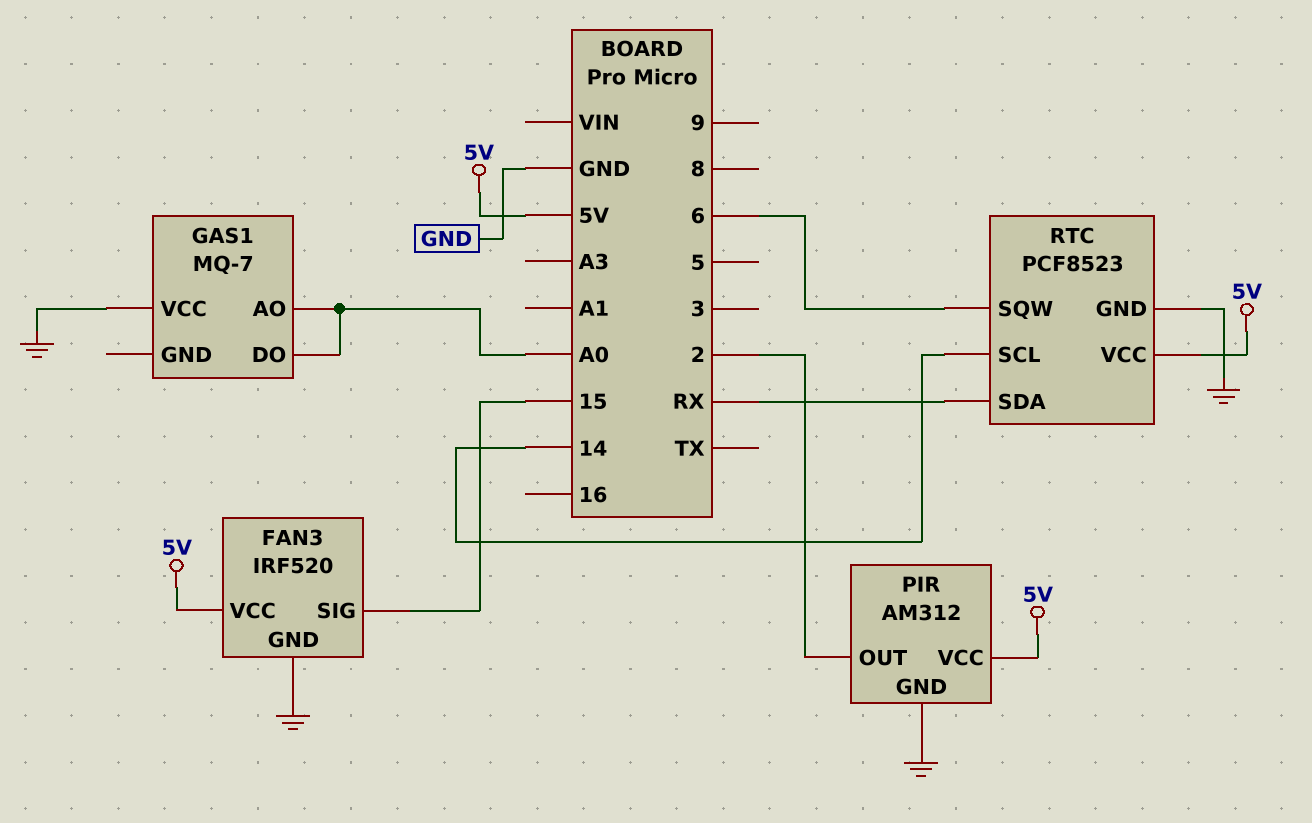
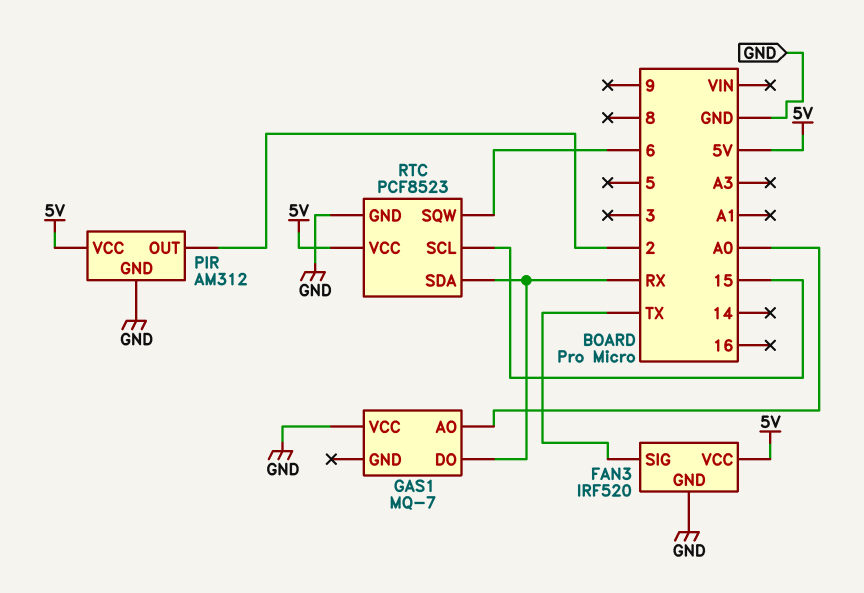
FAN3 pin SIG: 15 -> TX
GAS1 pin DO: A0 -> RX
RTC pin SCL: 14 -> 15

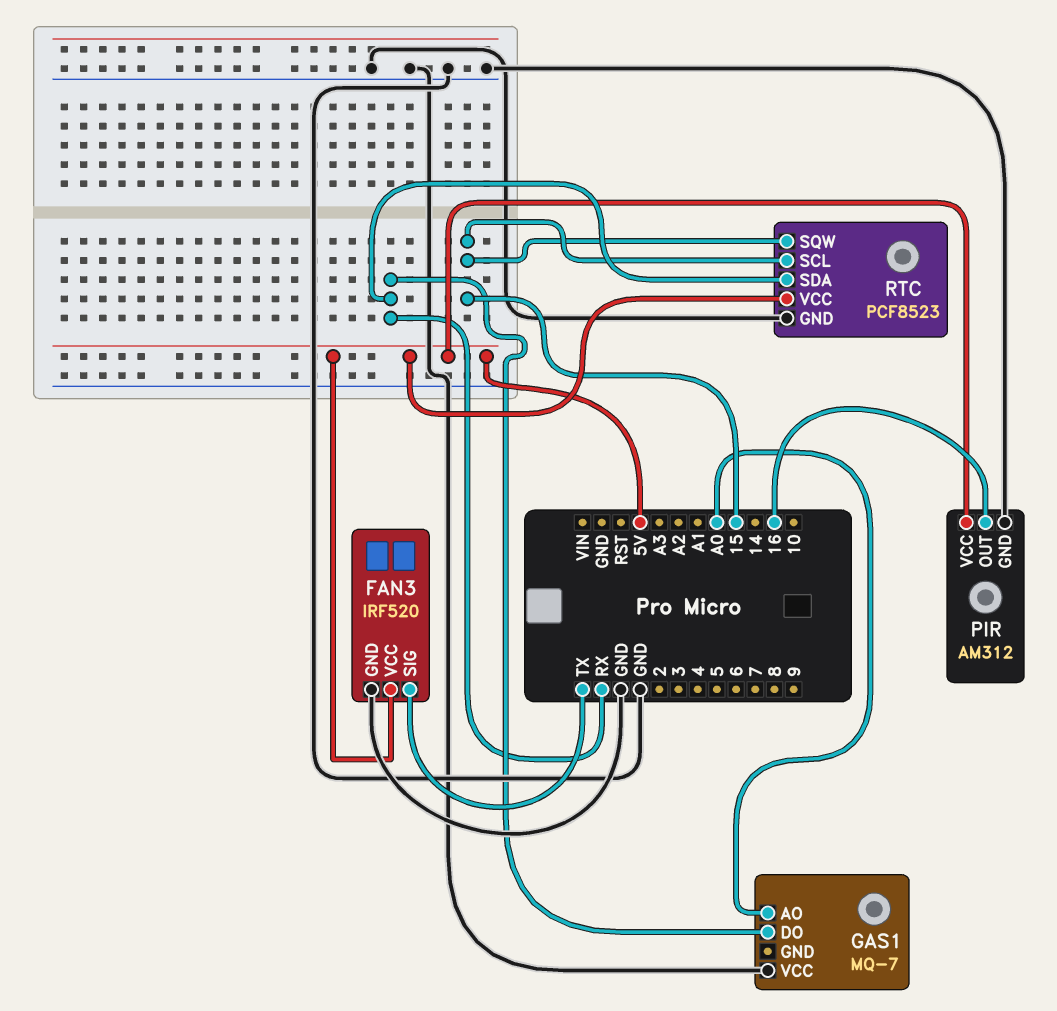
PIR pin OUT: 2 -> 16
RTC pin SQW: 6 -> 15

